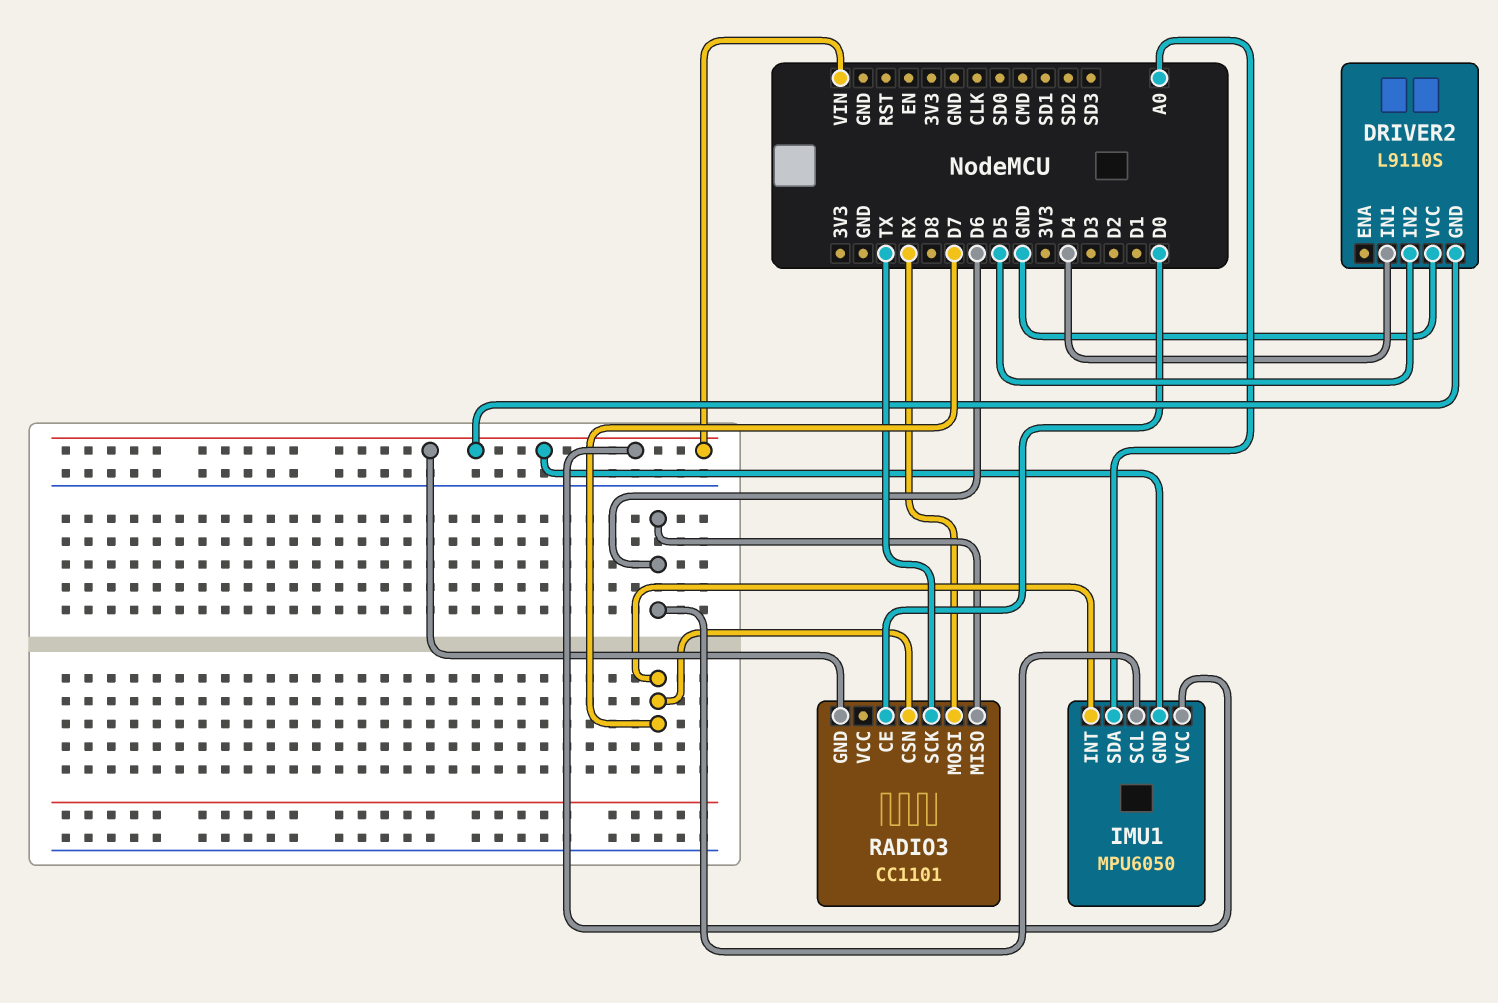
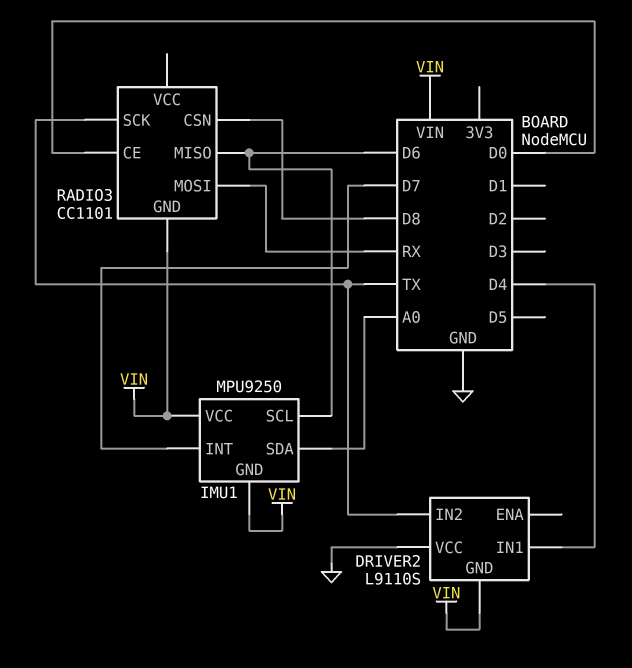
DRIVER2 pin IN2: D5 -> TX
IMU1: MPU6050 -> MPU9250
RADIO3 pin CSN: D7 -> D8

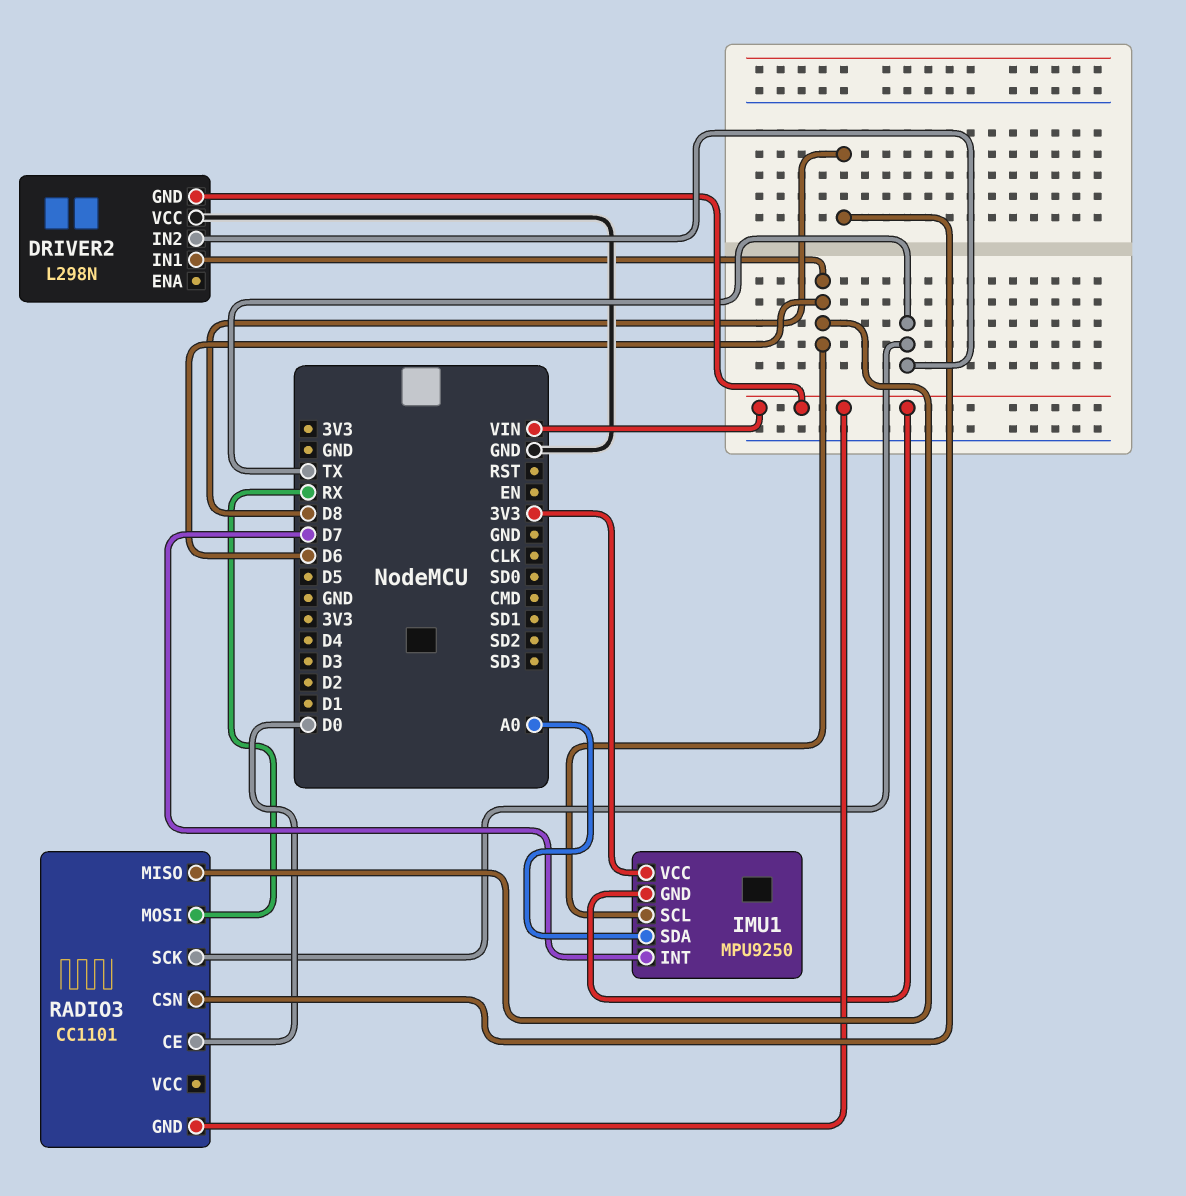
DRIVER2: L9110S -> L298N
DRIVER2 pin IN1: D4 -> D6
IMU1 pin VCC: VIN -> 3V3

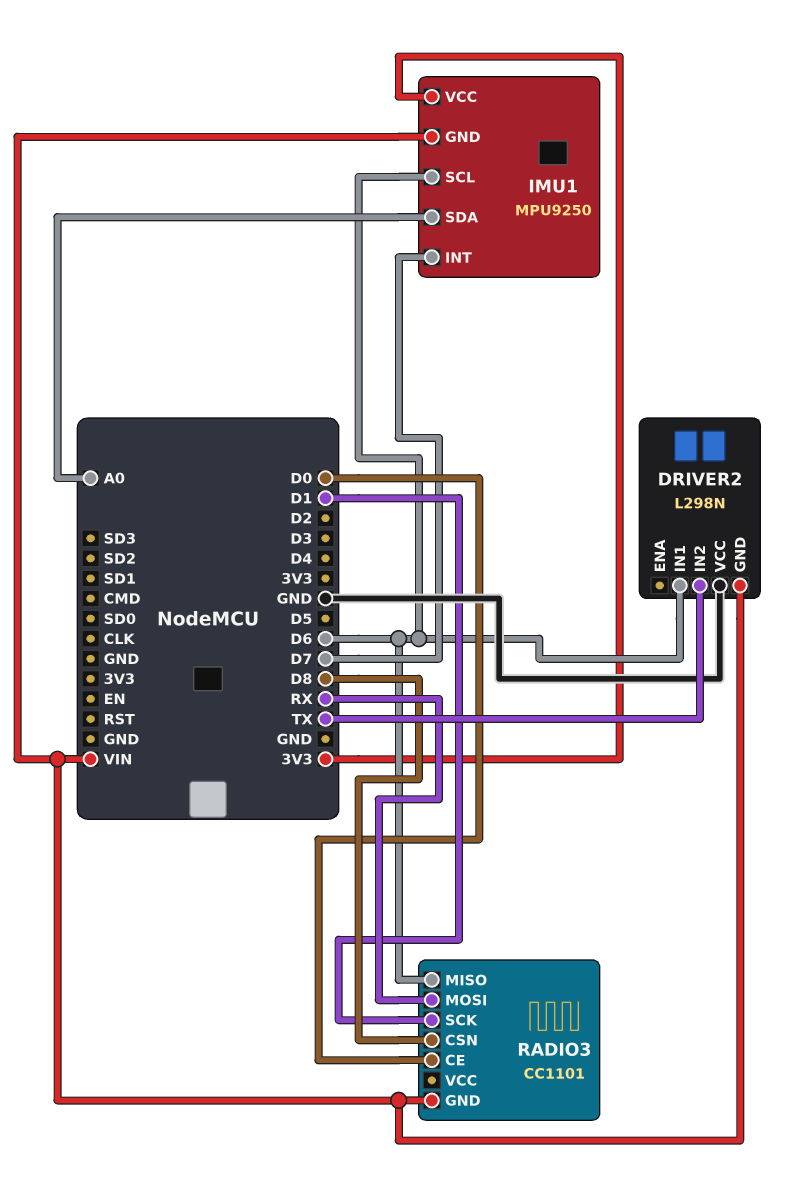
RADIO3 pin SCK: TX -> D1

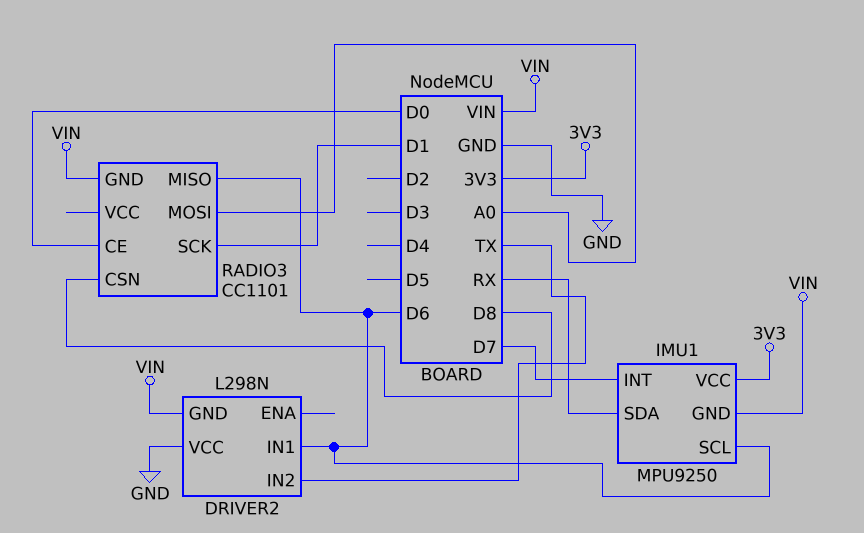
IMU1 pin SDA: A0 -> RX
RADIO3 pin MOSI: RX -> A0

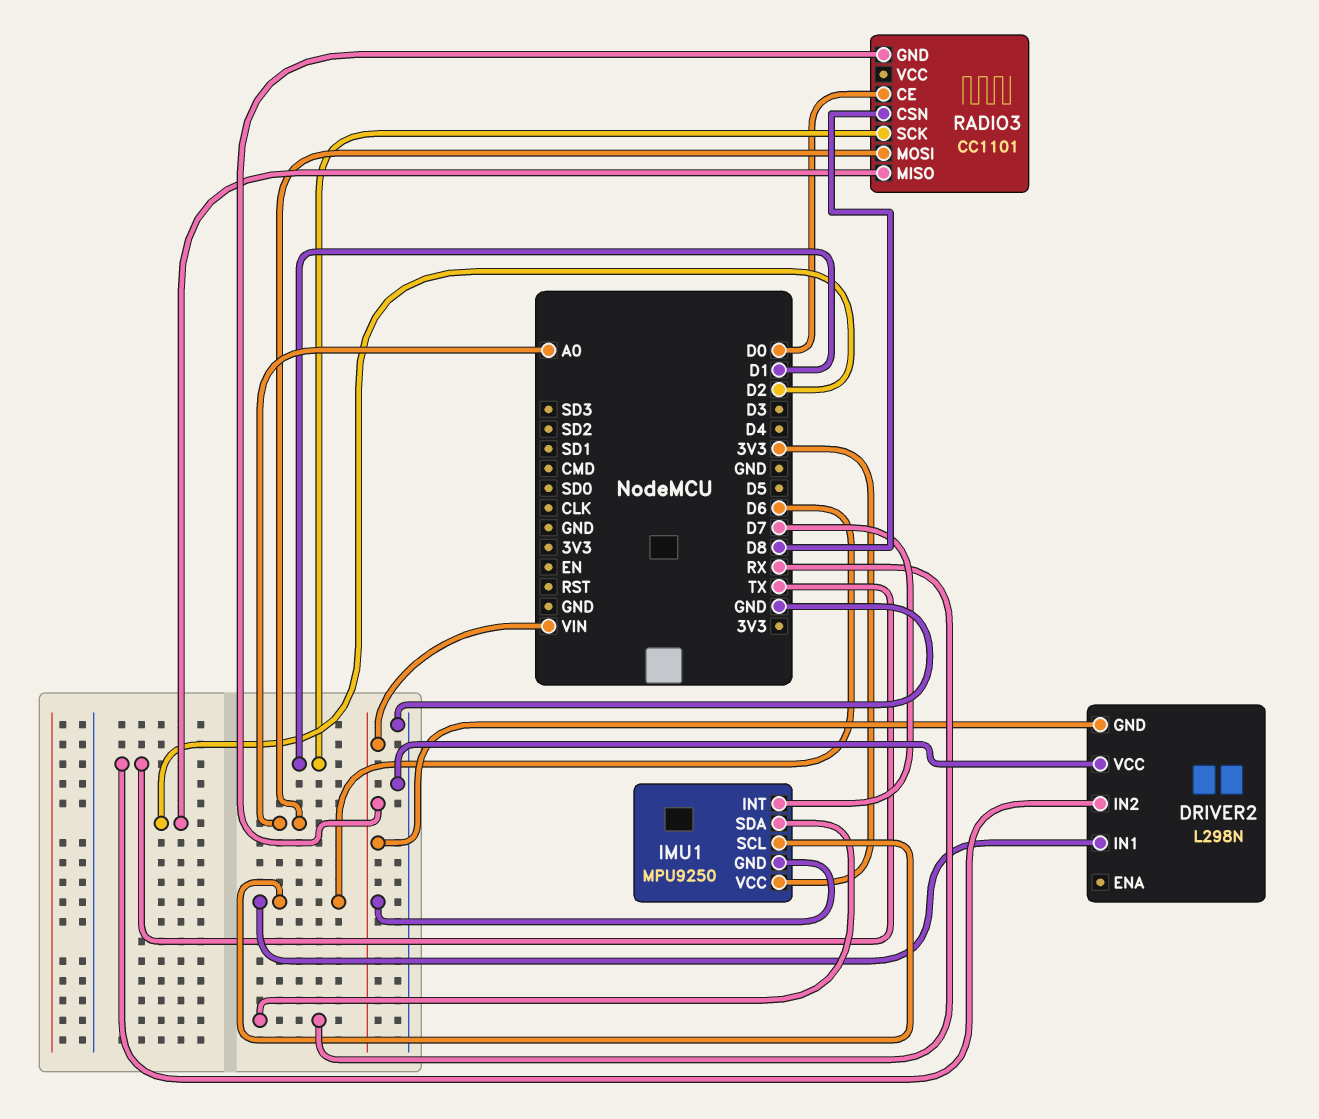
RADIO3 pin MISO: D6 -> D2

